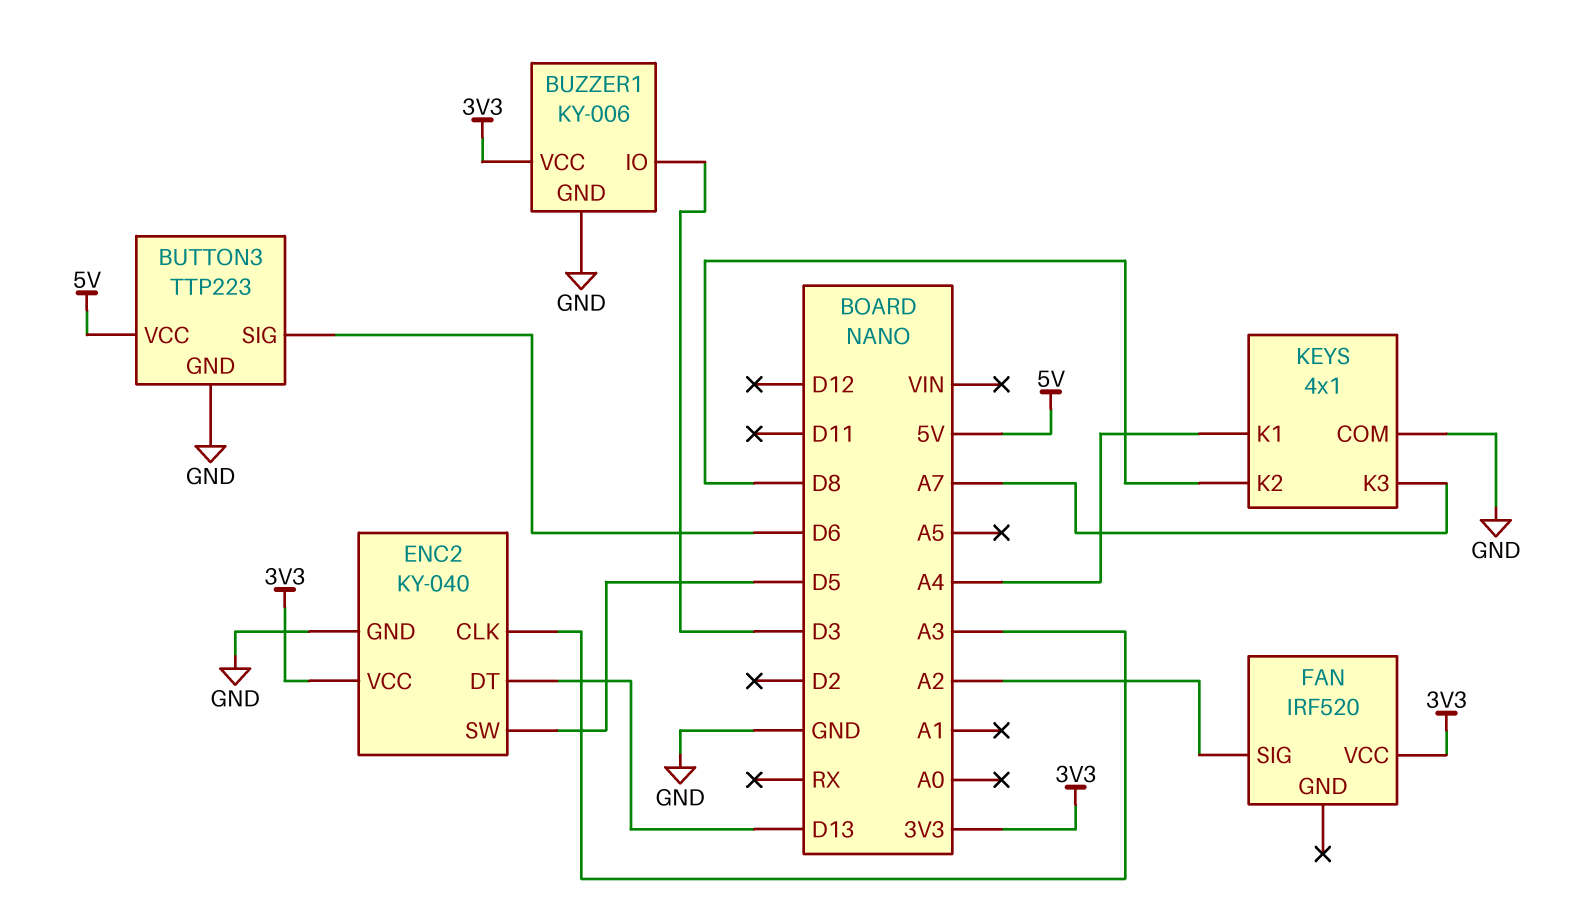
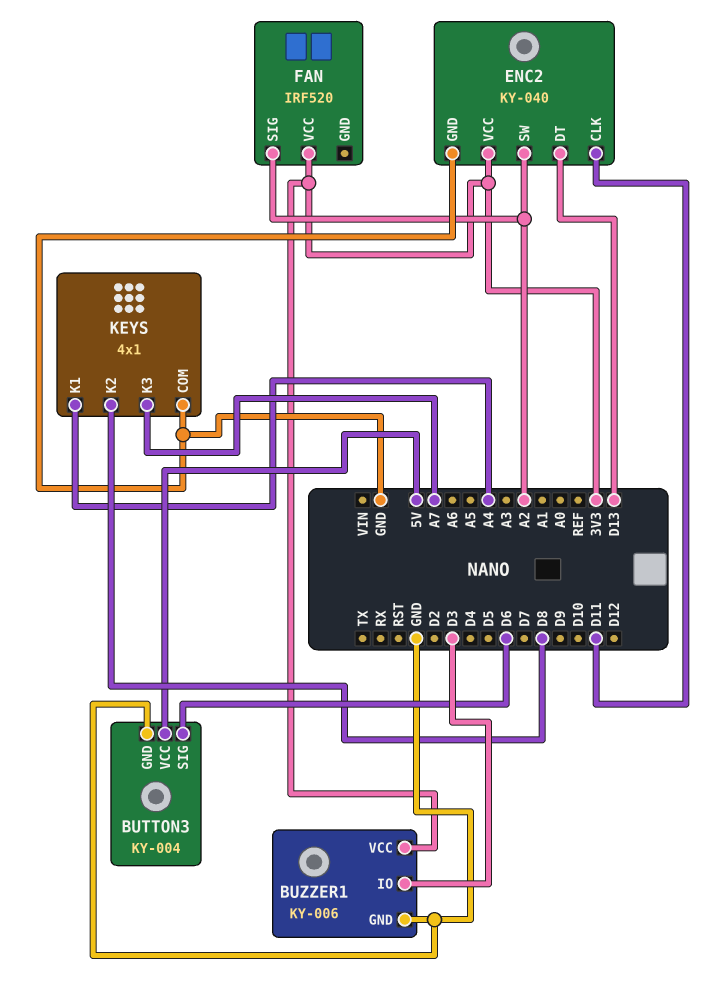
BUTTON3: TTP223 -> KY-004
ENC2 pin CLK: A3 -> D11
ENC2 pin SW: D5 -> A2

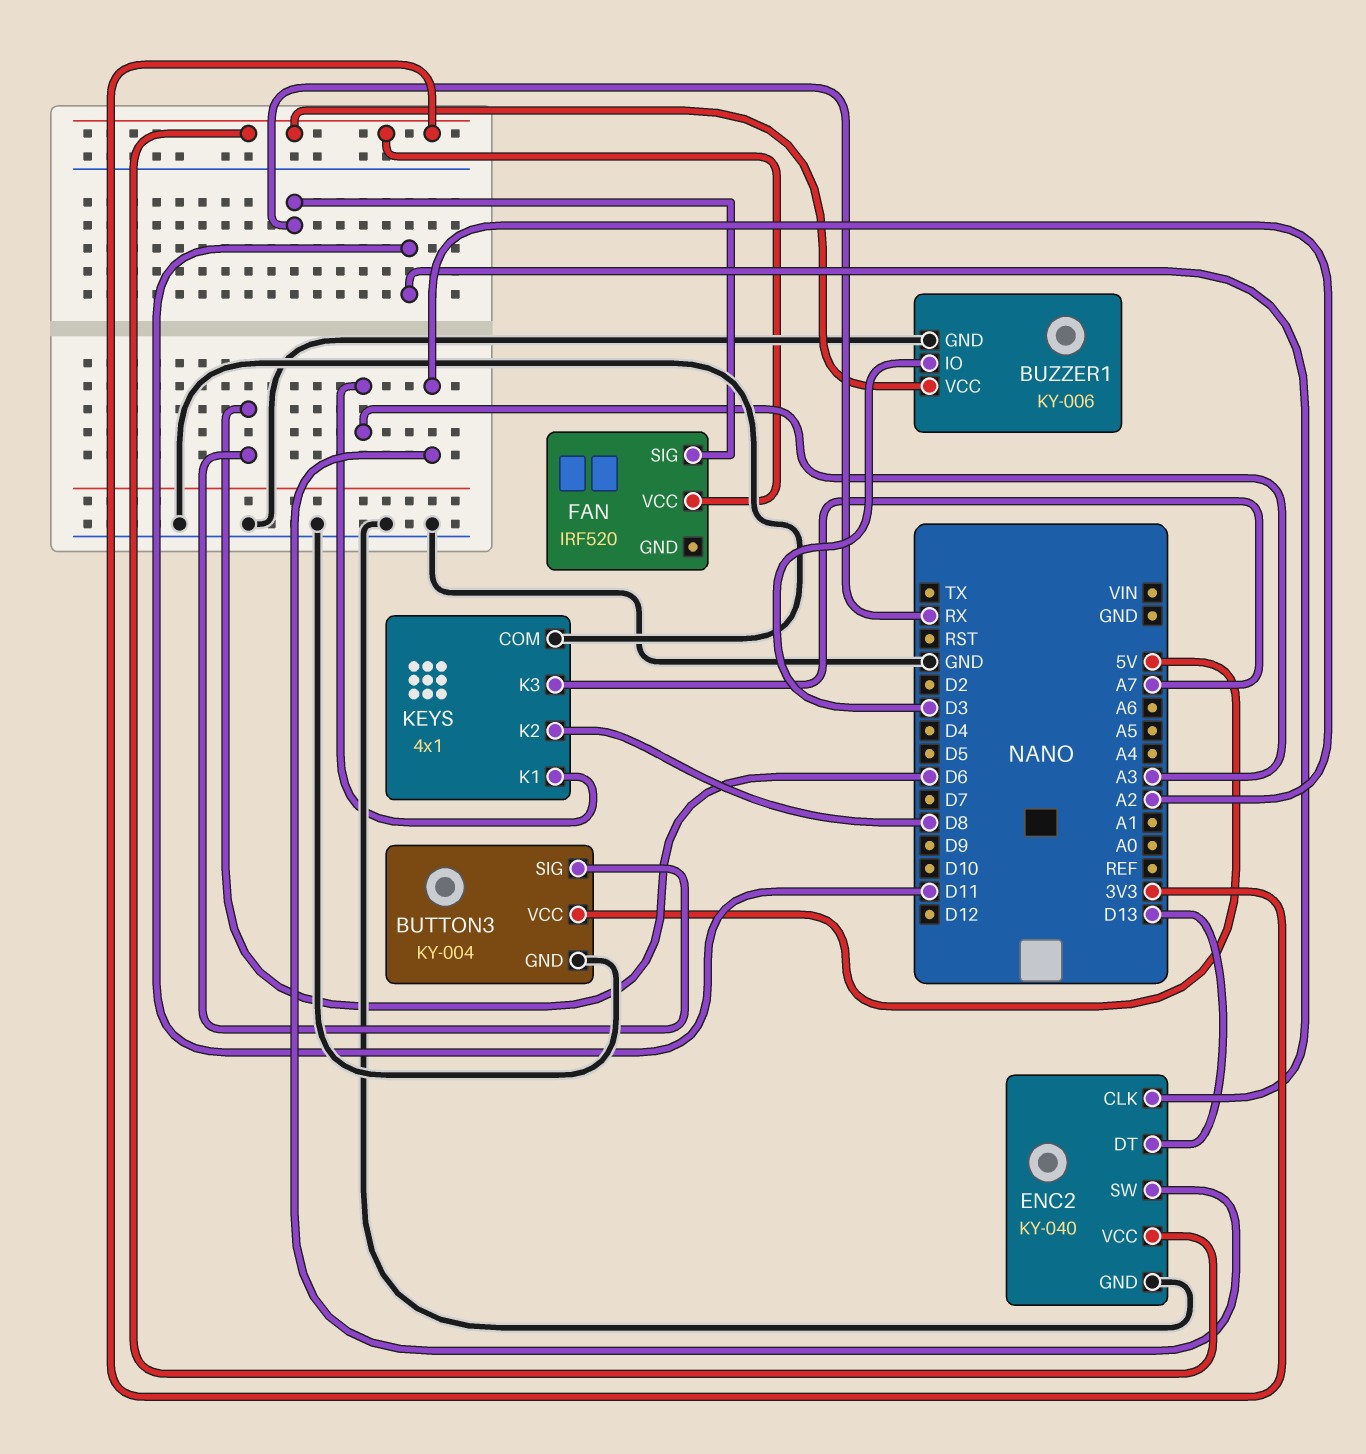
FAN pin SIG: A2 -> RX
KEYS pin K1: A4 -> A3

